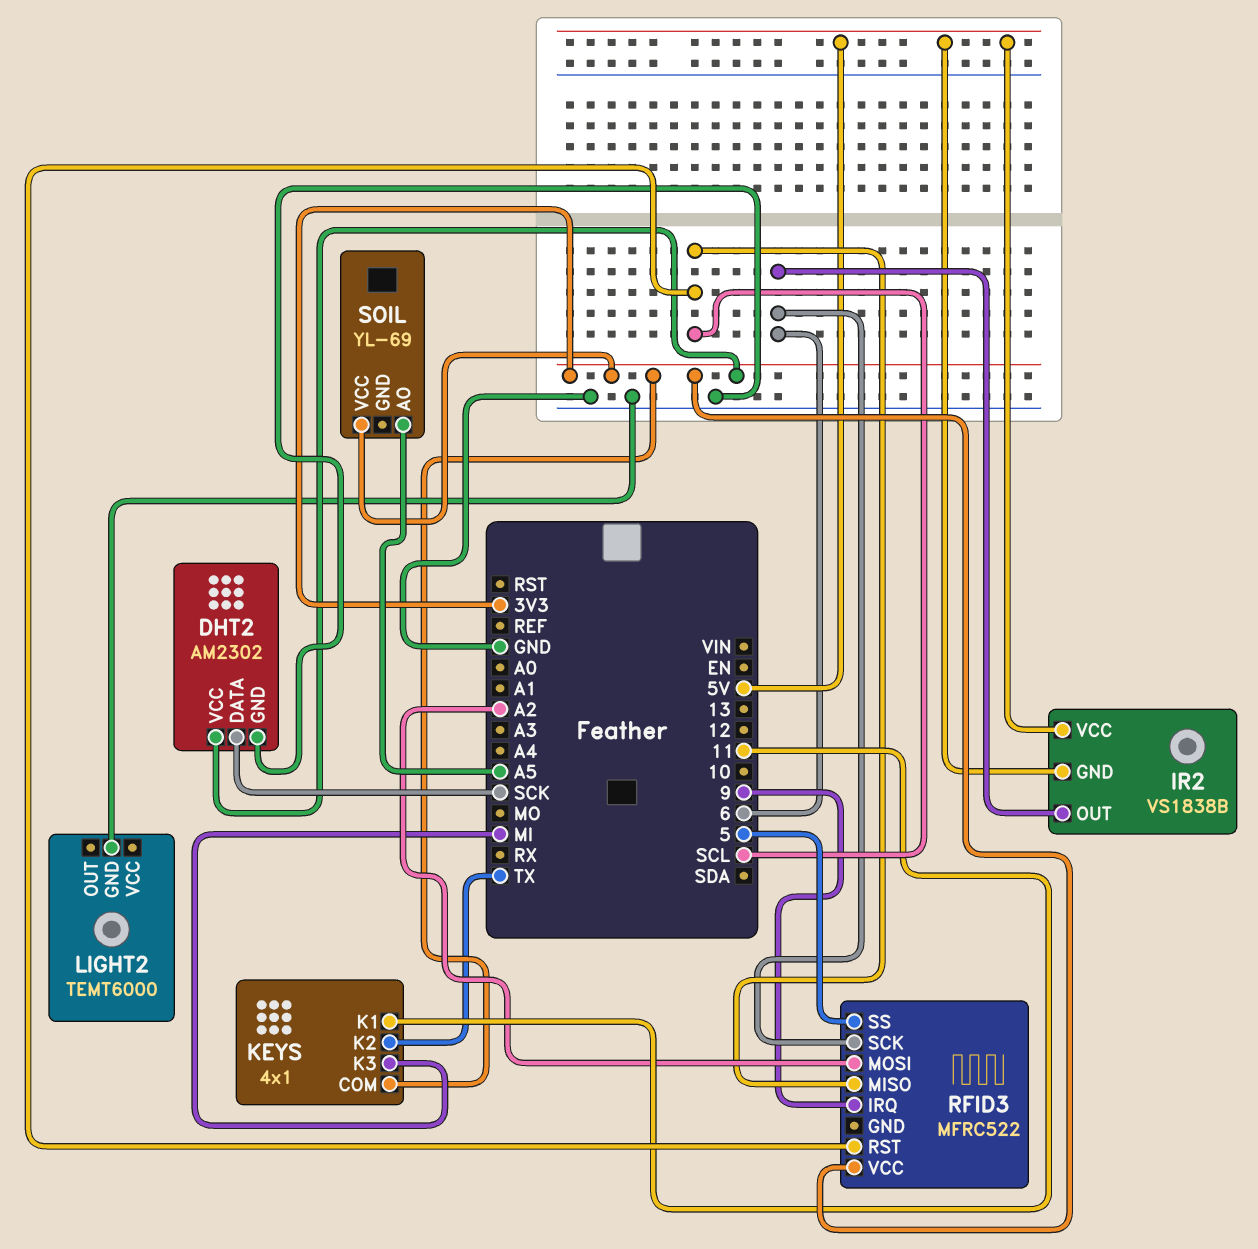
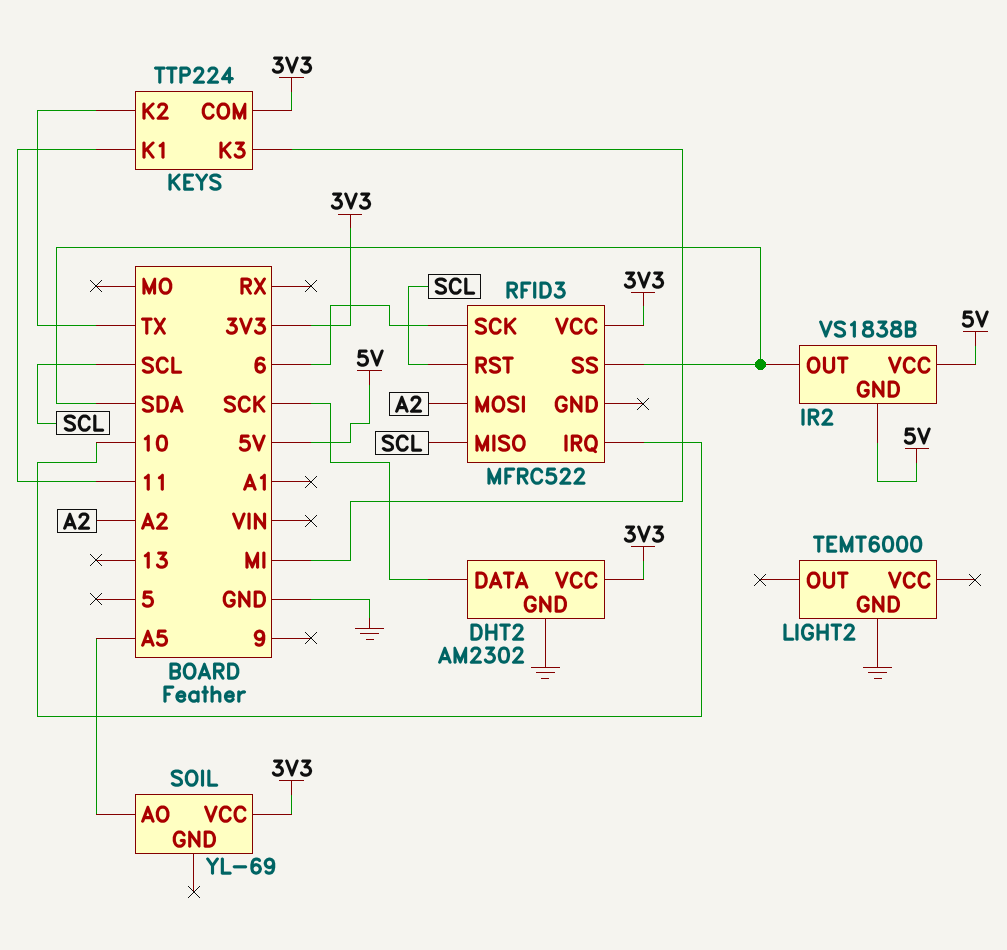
IR2 pin OUT: 6 -> SDA
KEYS: 4x1 -> TTP224
RFID3 pin IRQ: 9 -> 10
RFID3 pin SS: 5 -> SDA

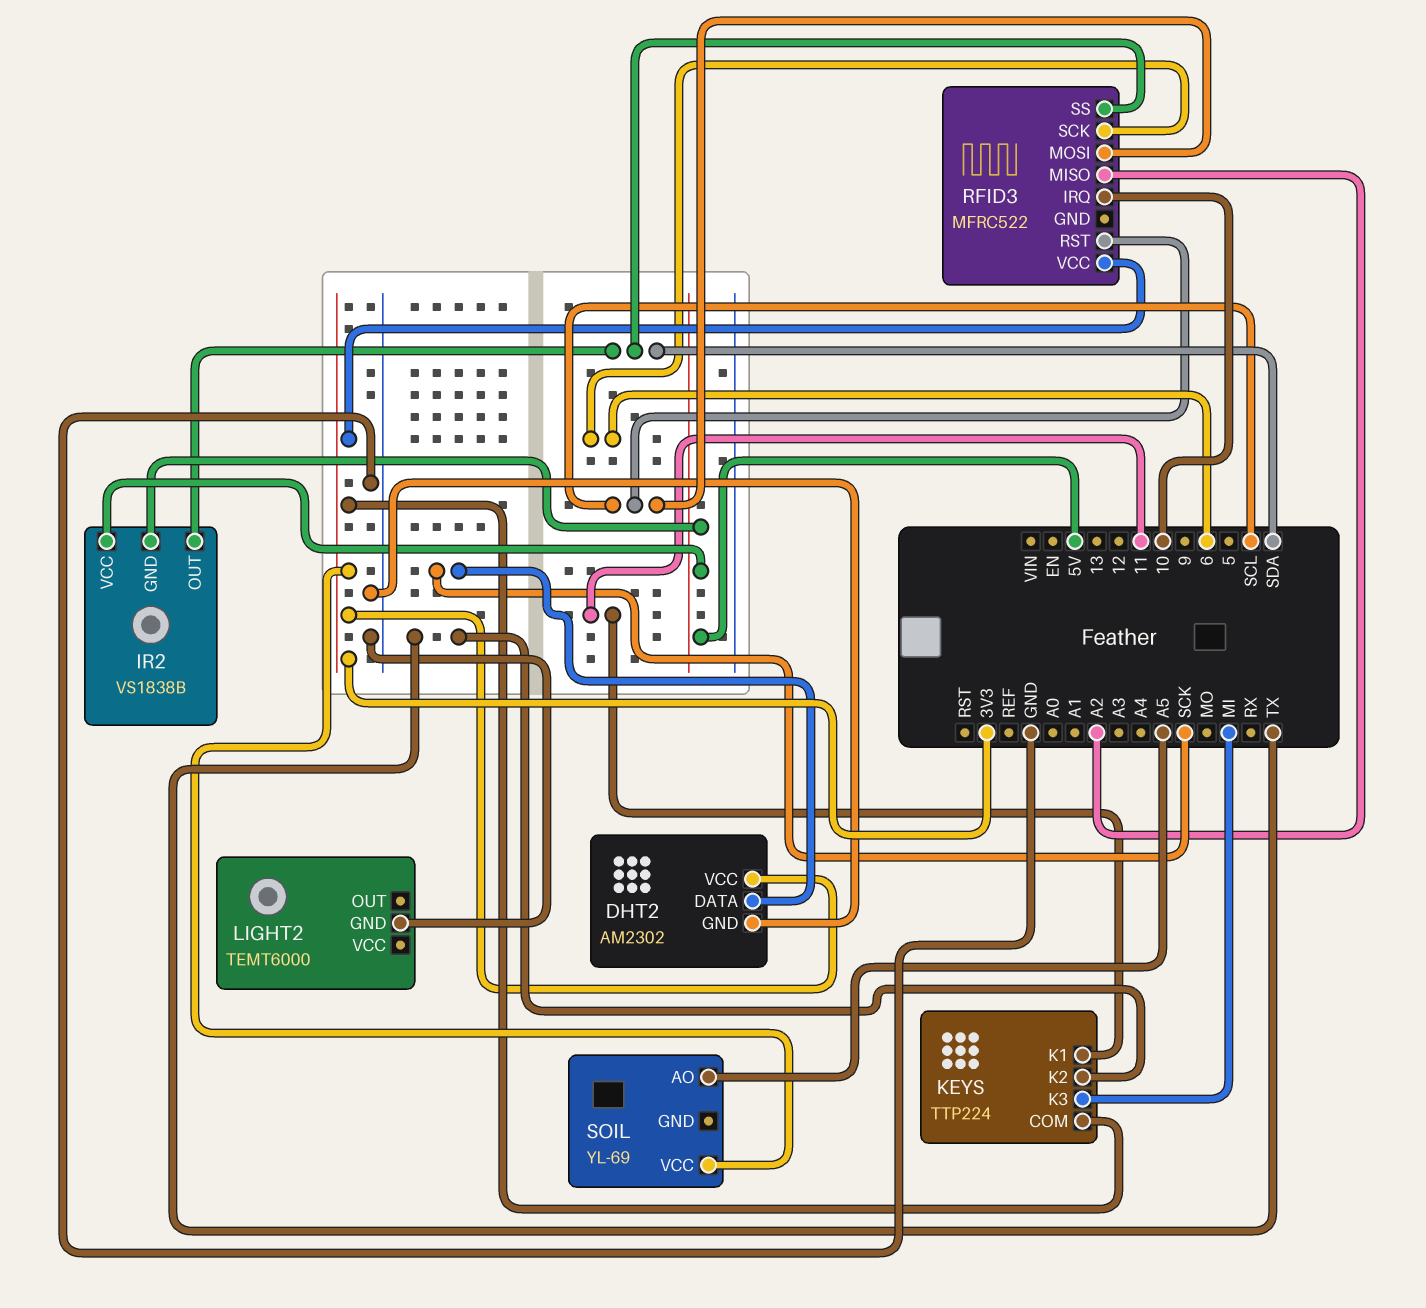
RFID3 pin MISO: SCL -> A2
RFID3 pin MOSI: A2 -> SCL

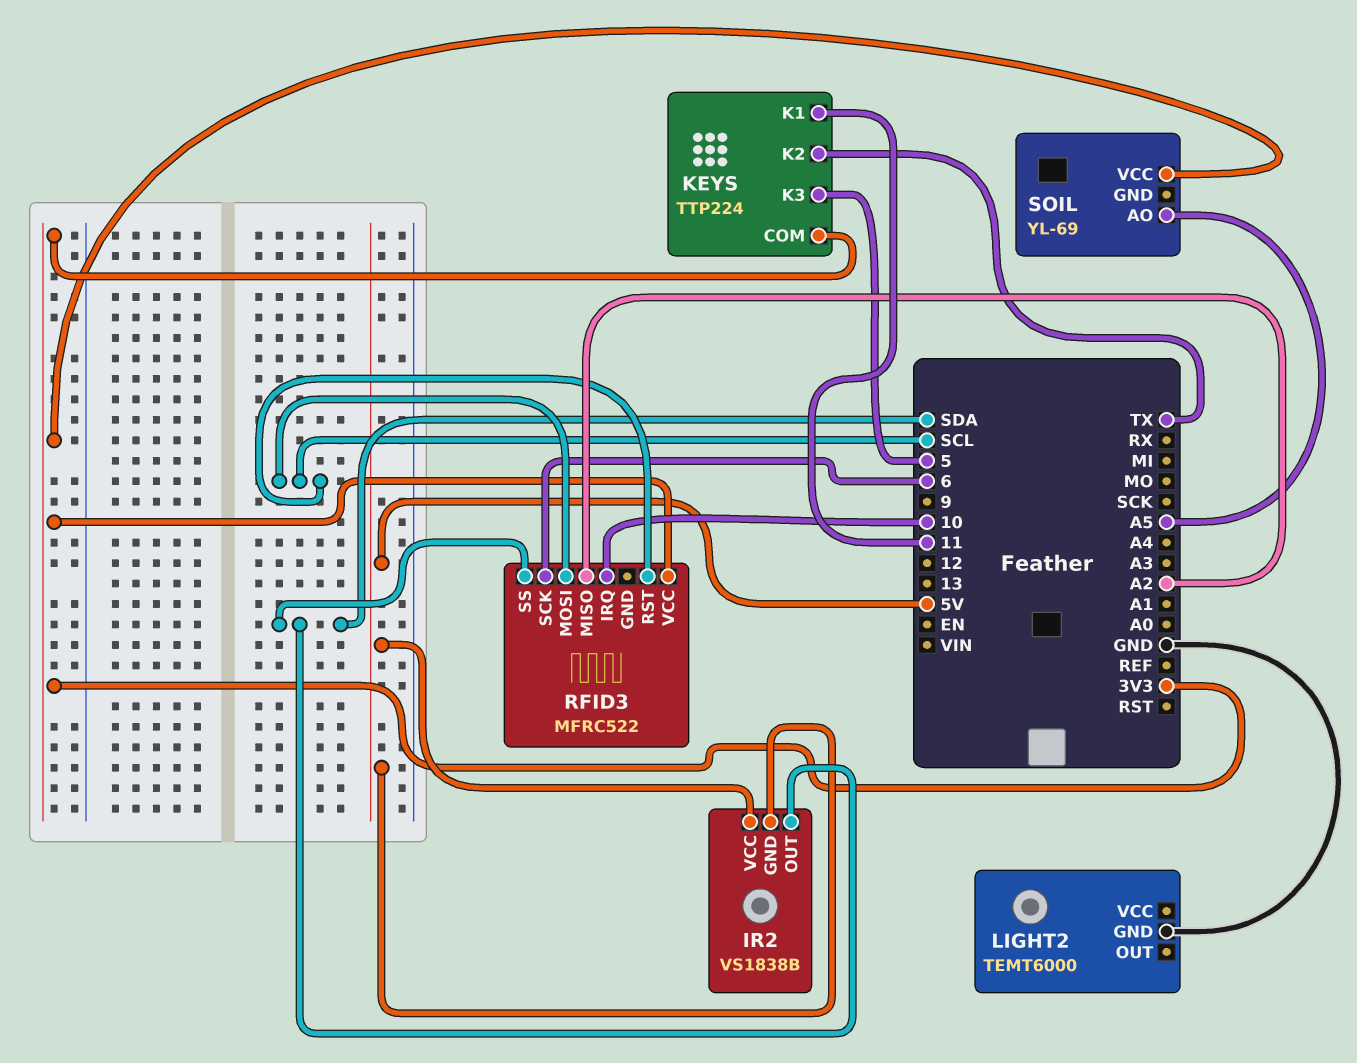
DHT2: AM2302 -> none
DHT2 pin DATA: SCK -> none
DHT2 pin GND: GND -> none
DHT2 pin VCC: 3V3 -> none
KEYS pin K3: MI -> 5

